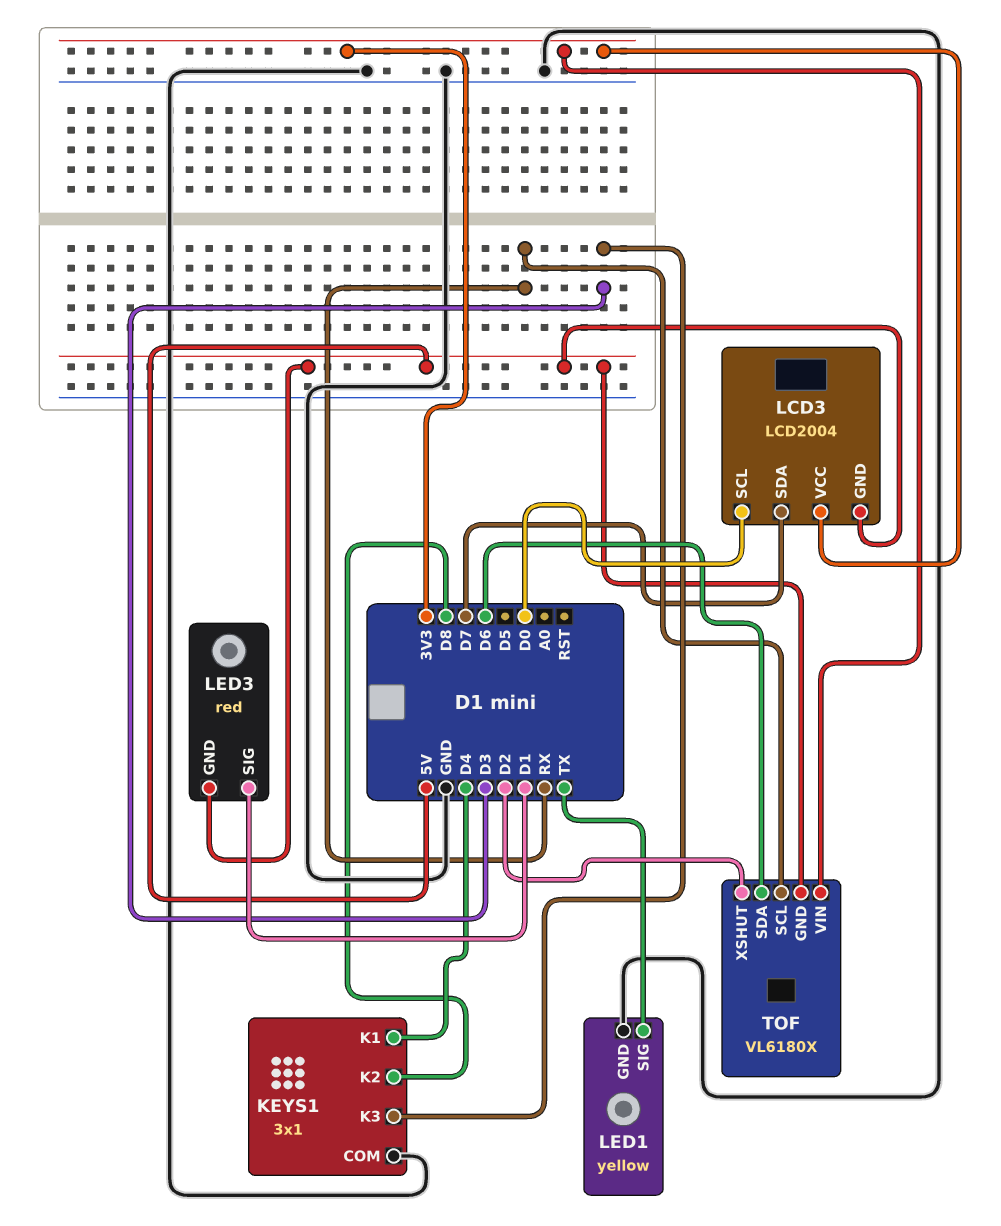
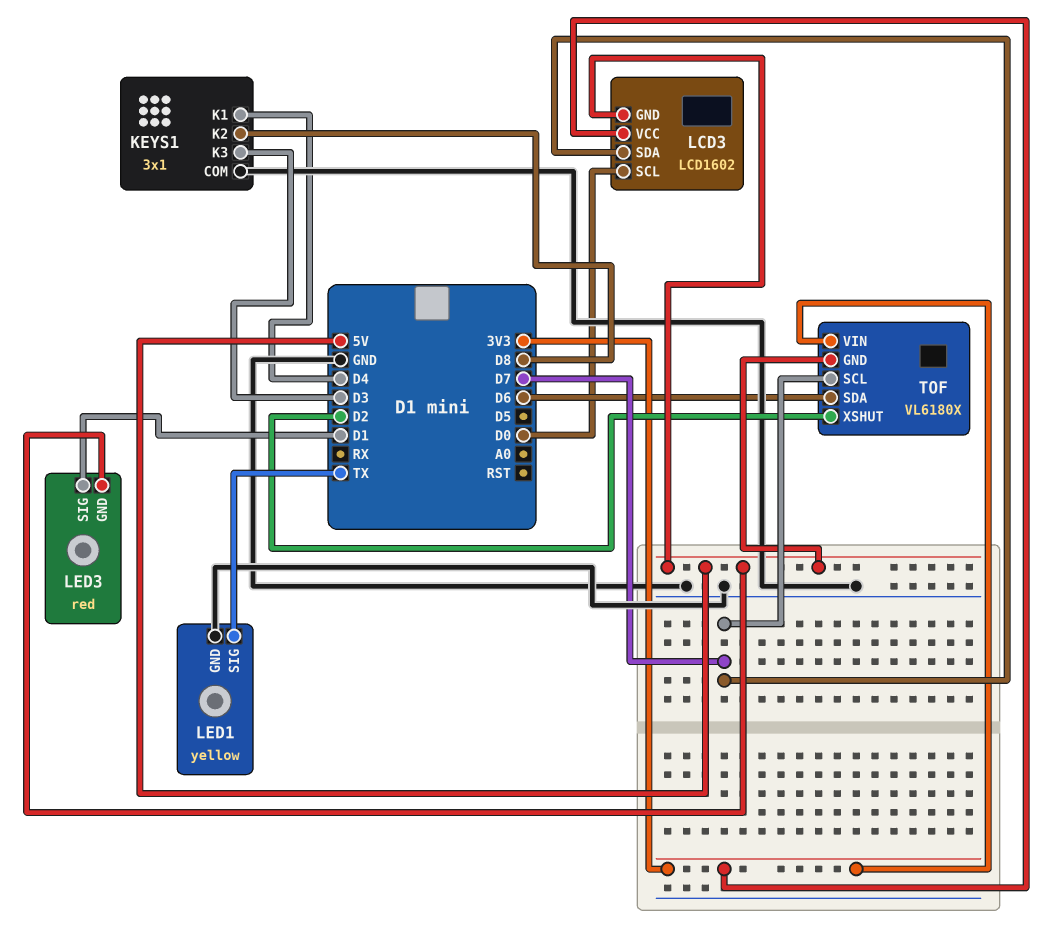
LCD3: LCD2004 -> LCD1602
TOF pin SCL: RX -> D7

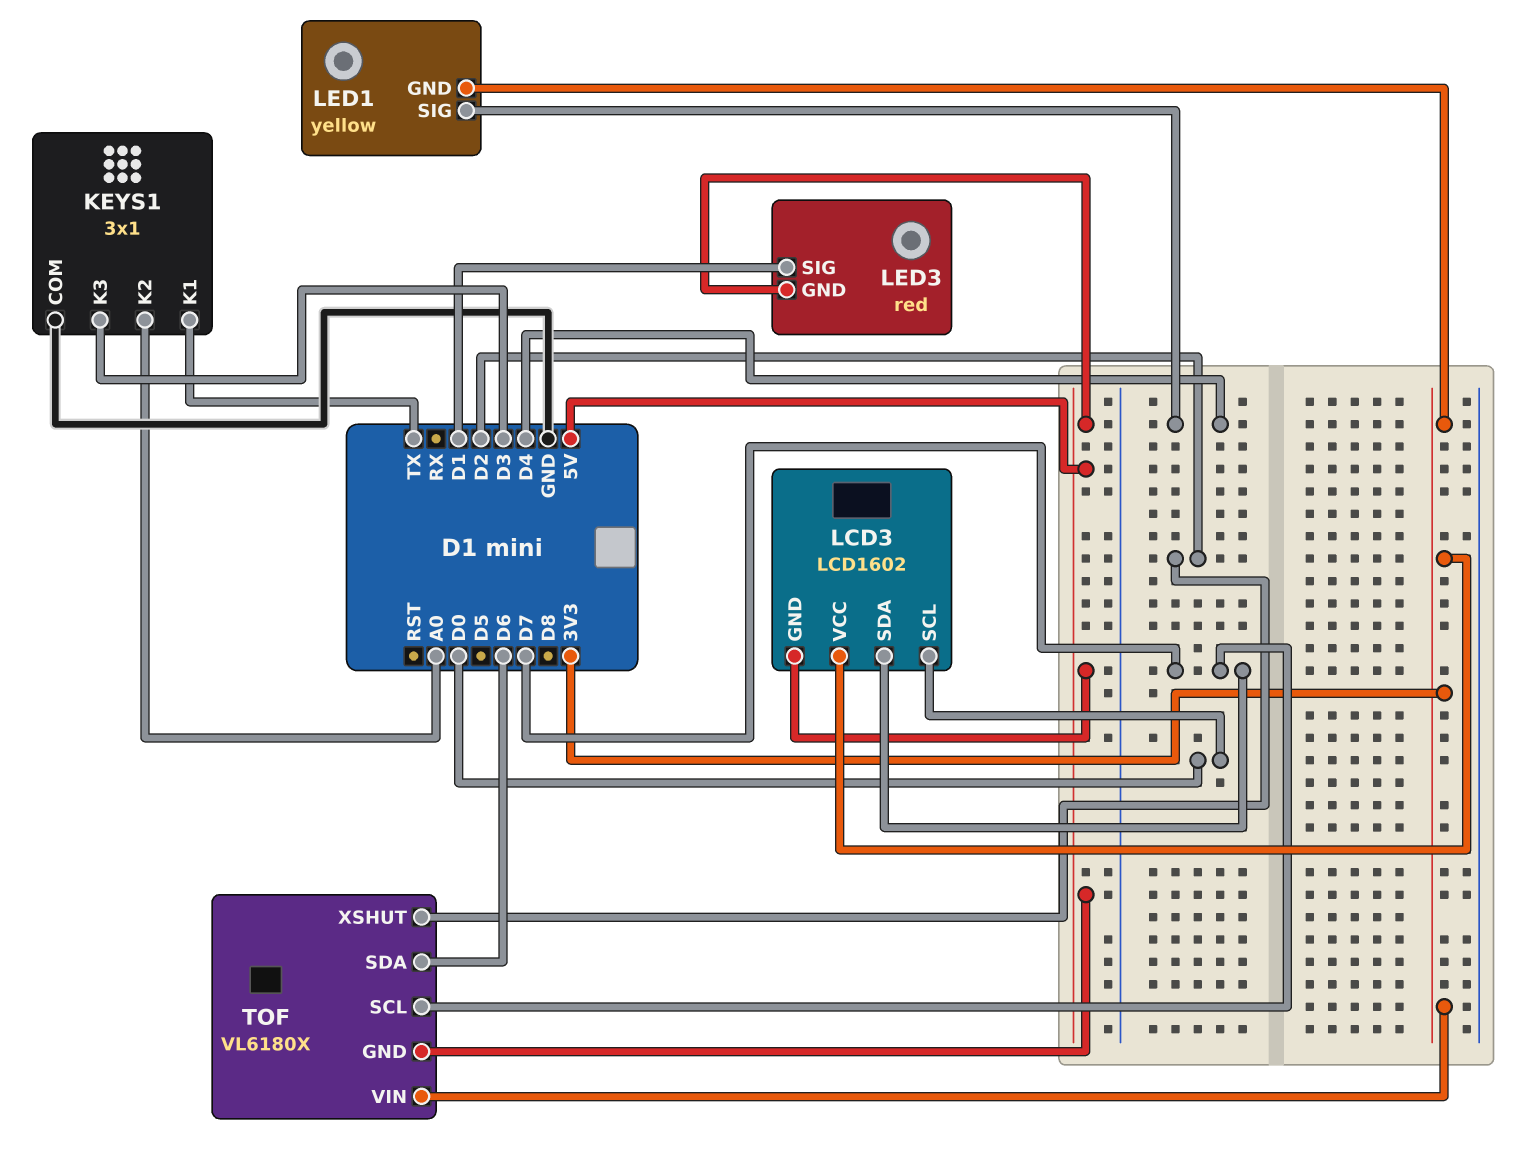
KEYS1 pin K1: D4 -> TX
KEYS1 pin K2: D8 -> A0
LED1 pin GND: GND -> 3V3
LED1 pin SIG: TX -> D4

